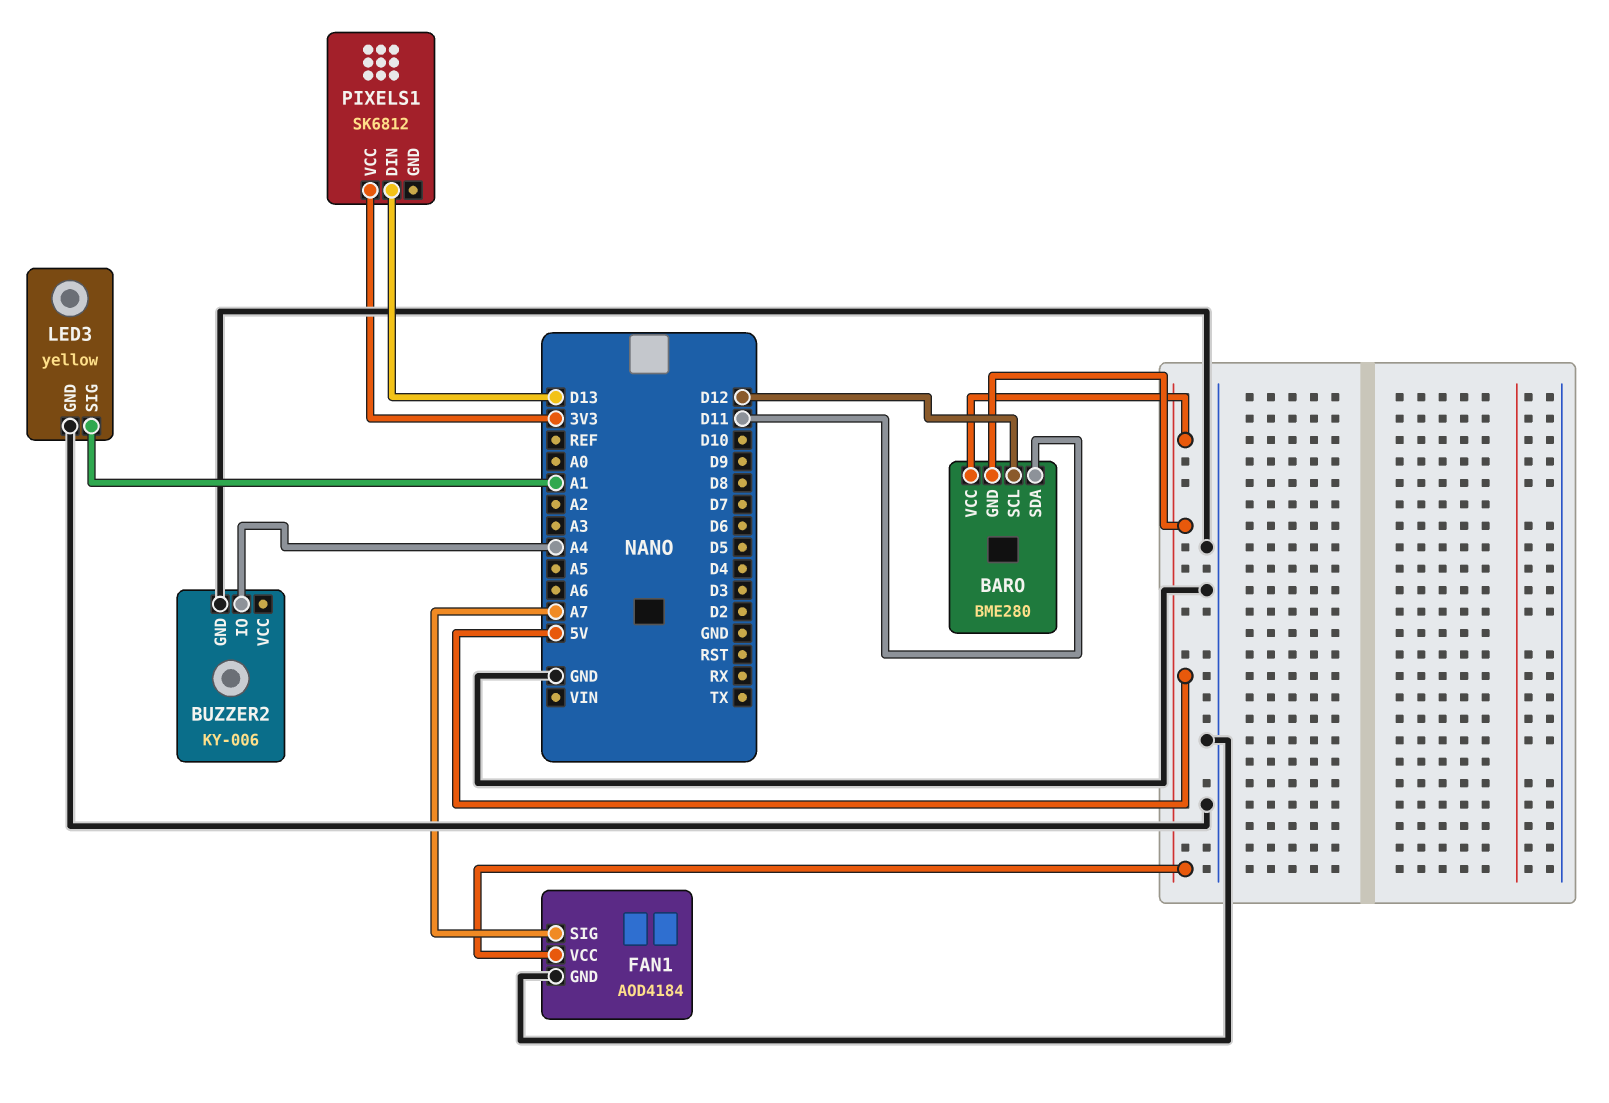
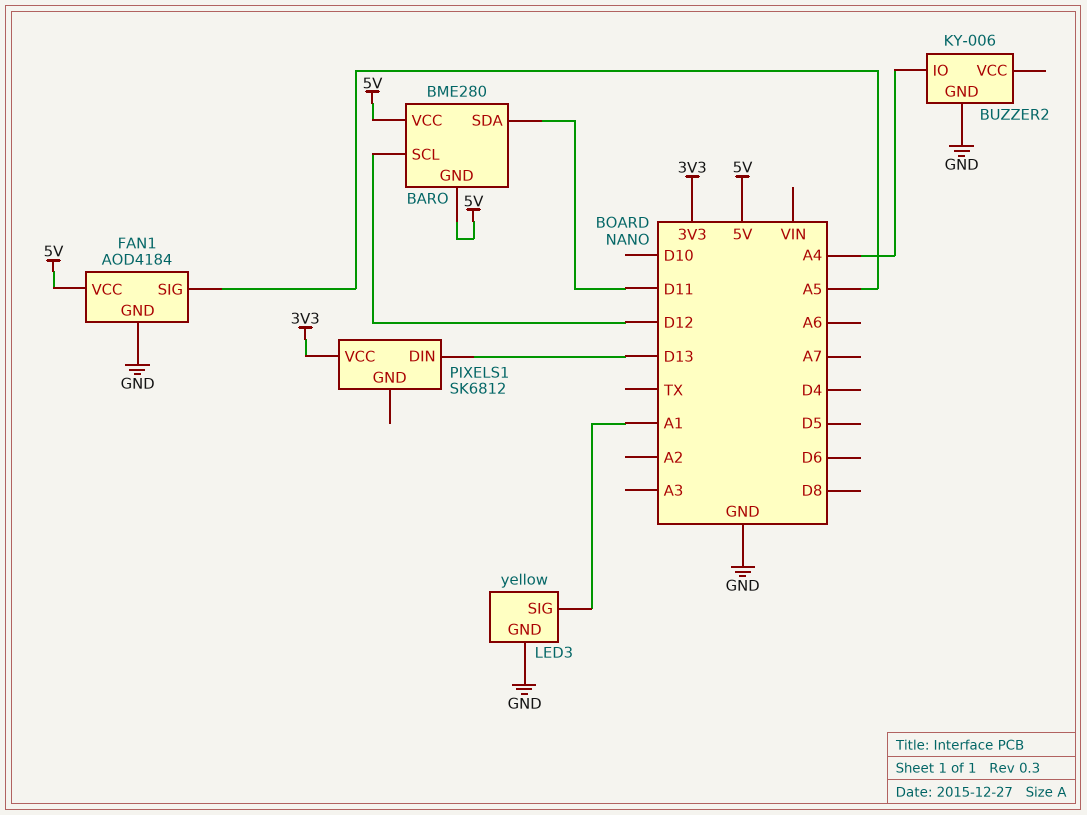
FAN1 pin SIG: A7 -> A5

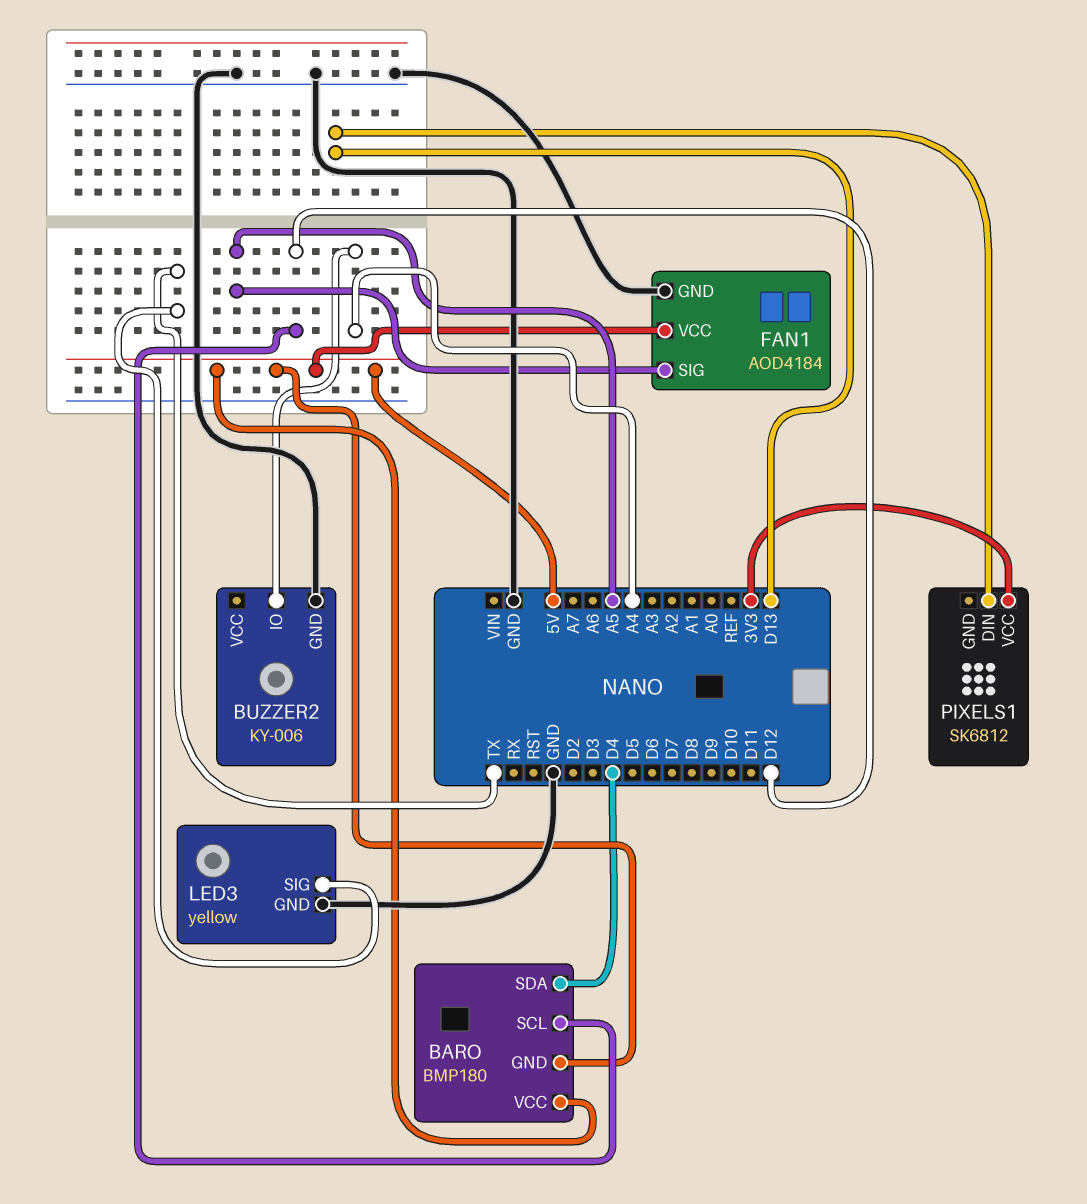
BARO: BME280 -> BMP180
BARO pin SDA: D11 -> D4
LED3 pin SIG: A1 -> TX

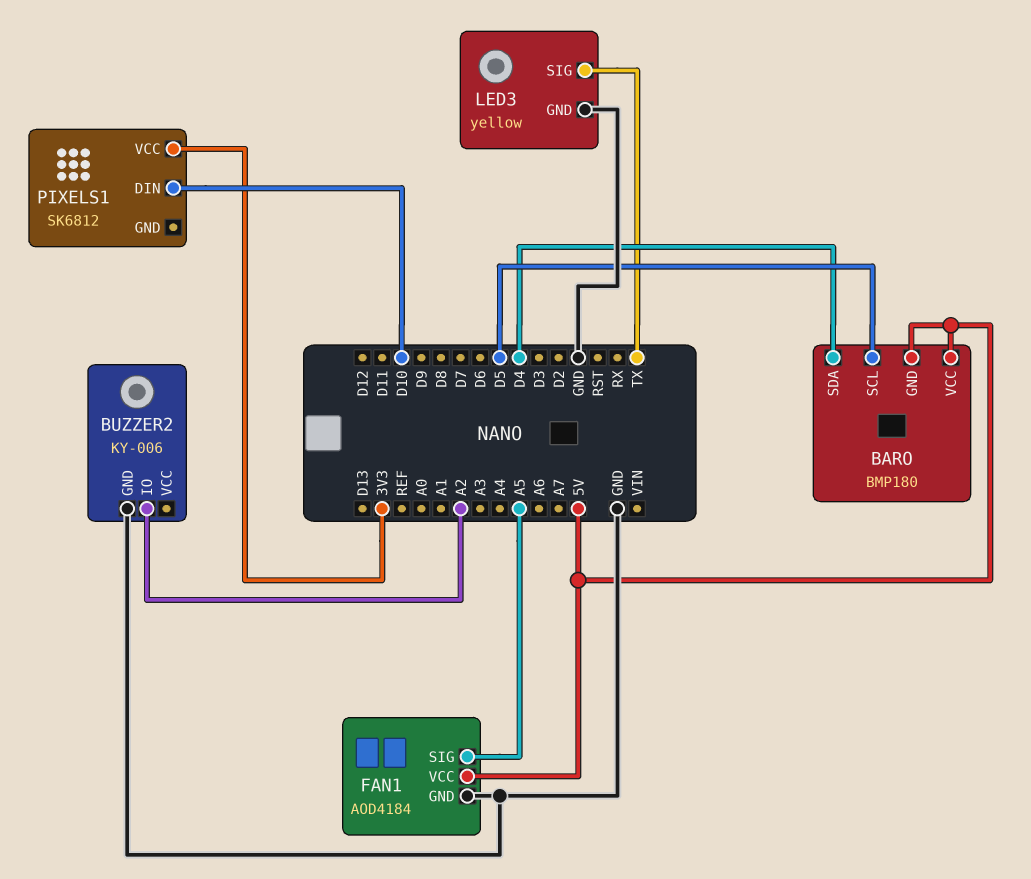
BARO pin SCL: D12 -> D5
BUZZER2 pin IO: A4 -> A2
PIXELS1 pin DIN: D13 -> D10

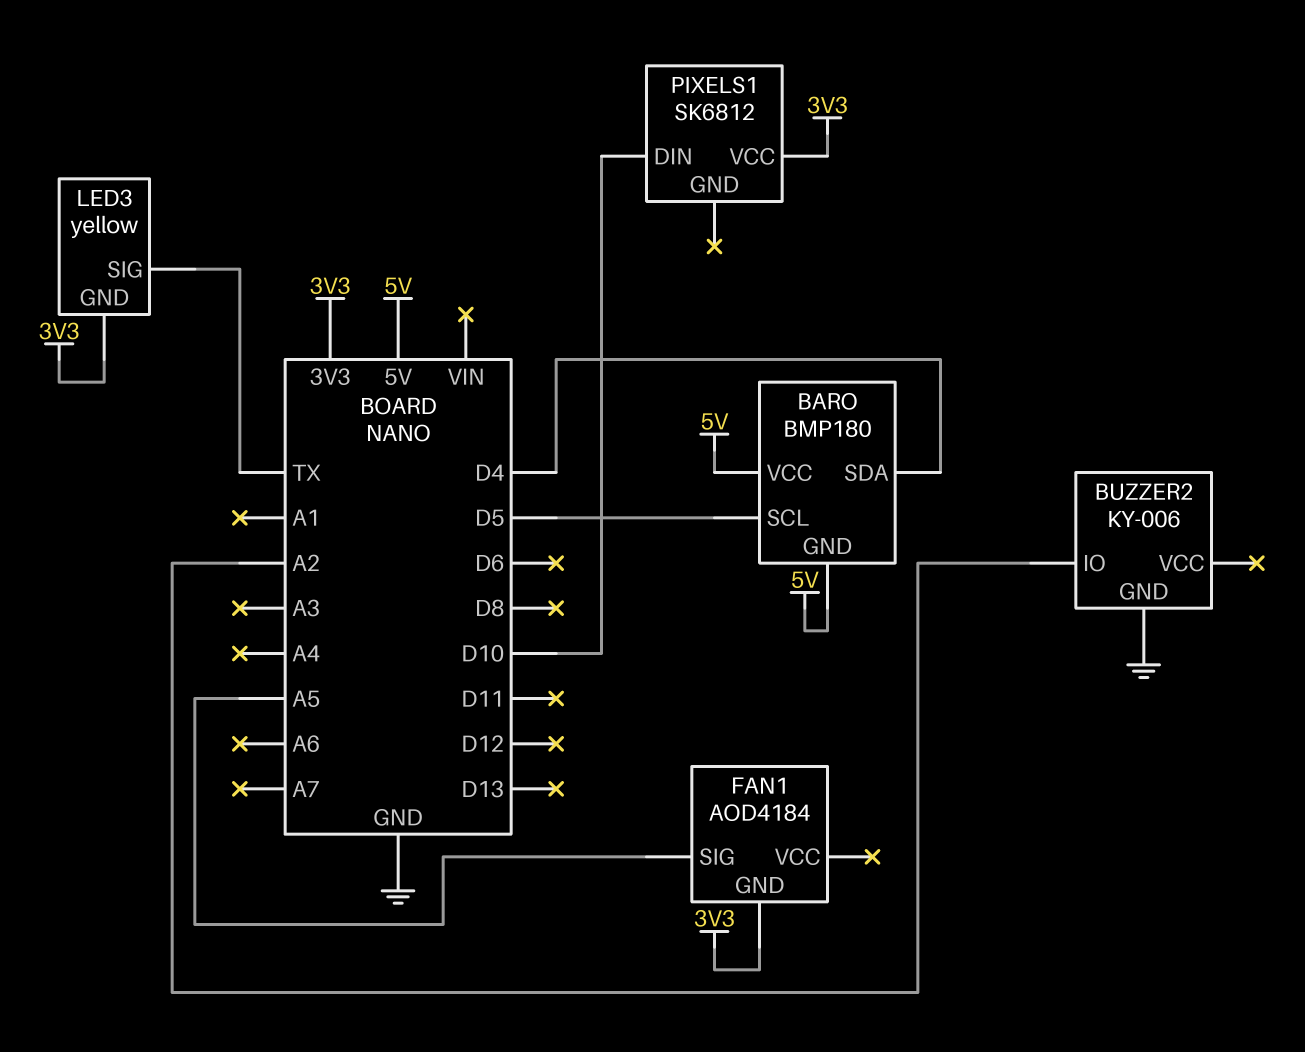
FAN1 pin GND: GND -> 3V3
FAN1 pin VCC: 5V -> none
LED3 pin GND: GND -> 3V3

